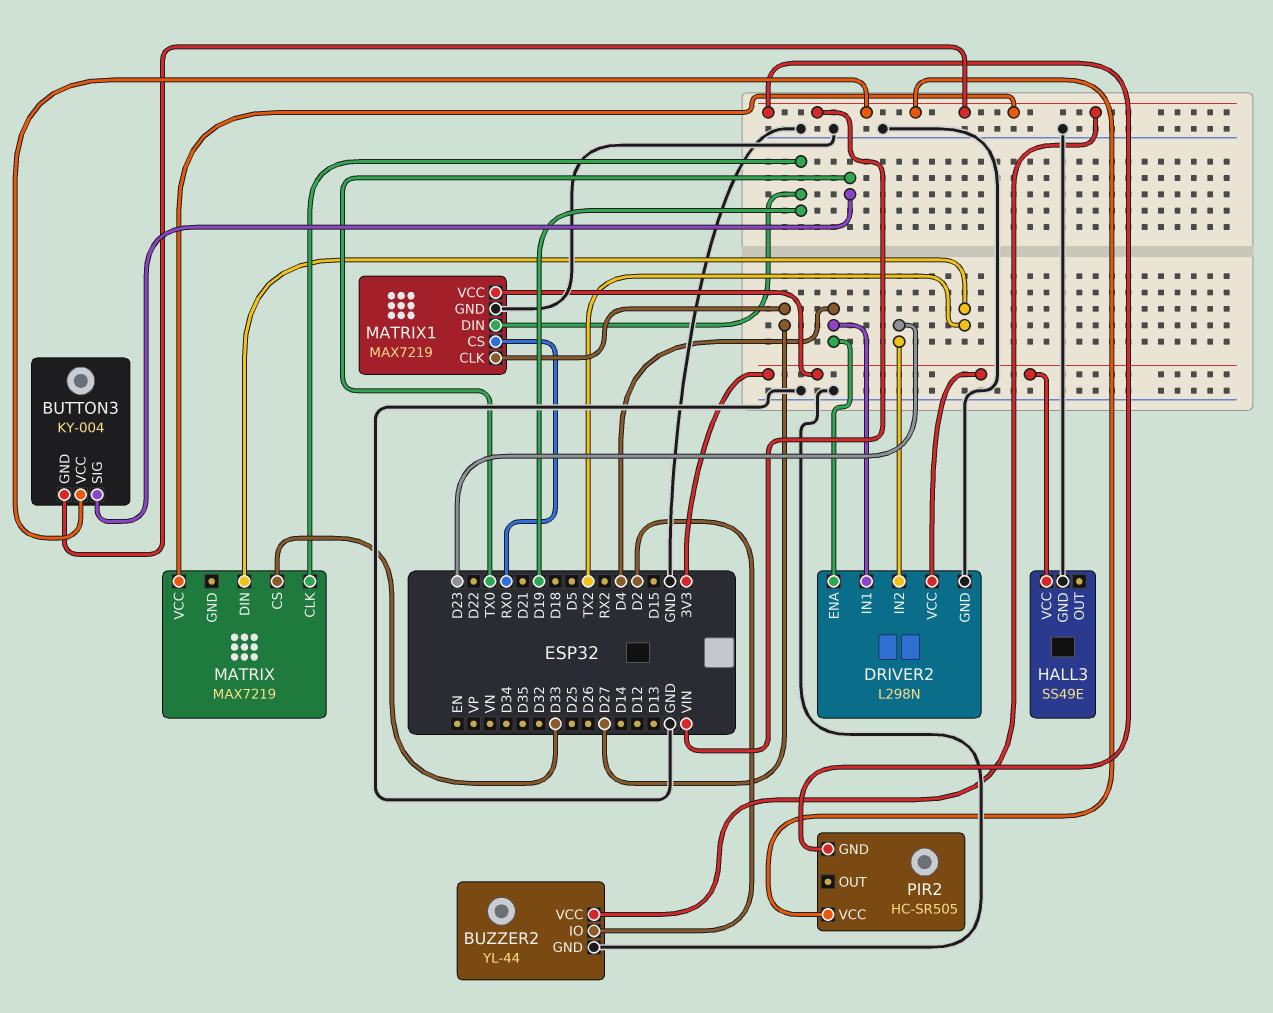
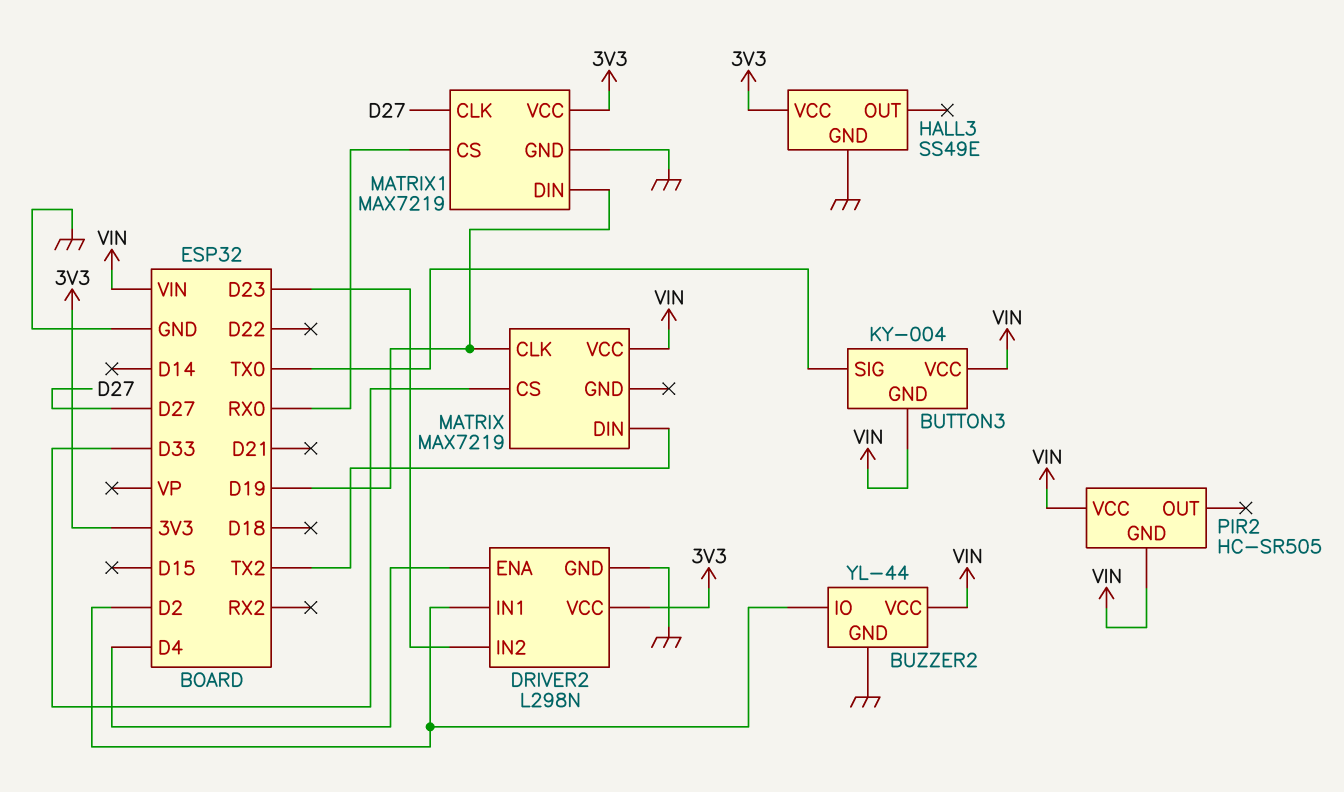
DRIVER2 pin IN1: D4 -> D2

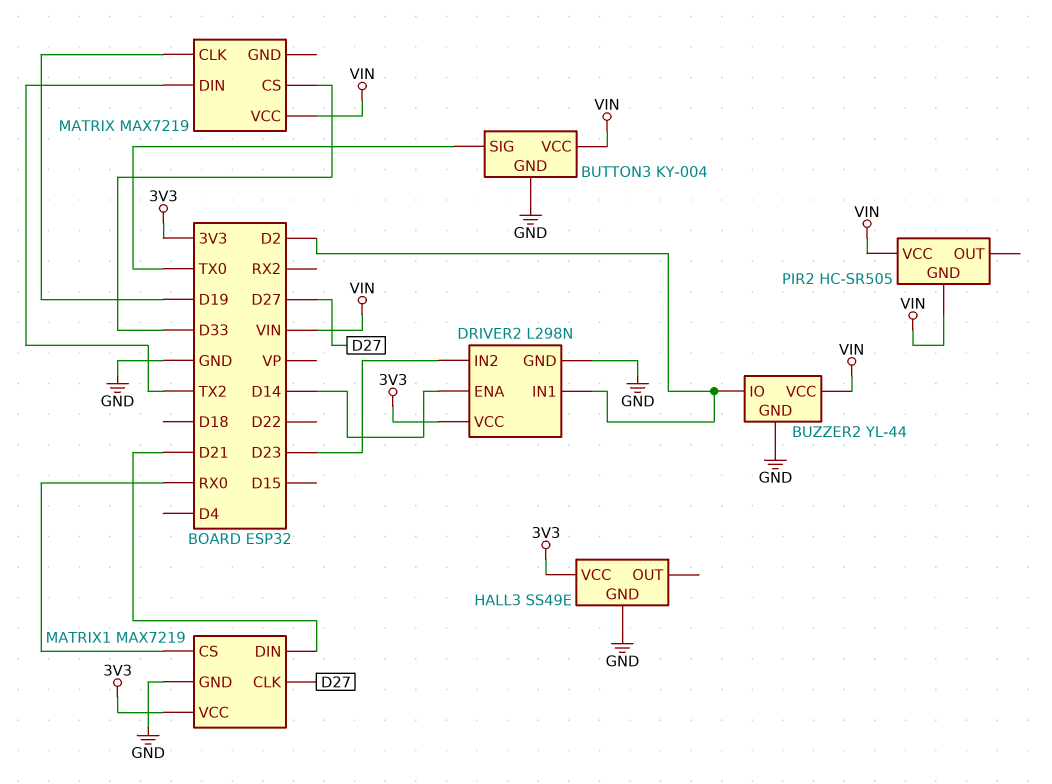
BUTTON3 pin GND: VIN -> GND
DRIVER2 pin ENA: D4 -> D14
MATRIX1 pin DIN: D19 -> D21

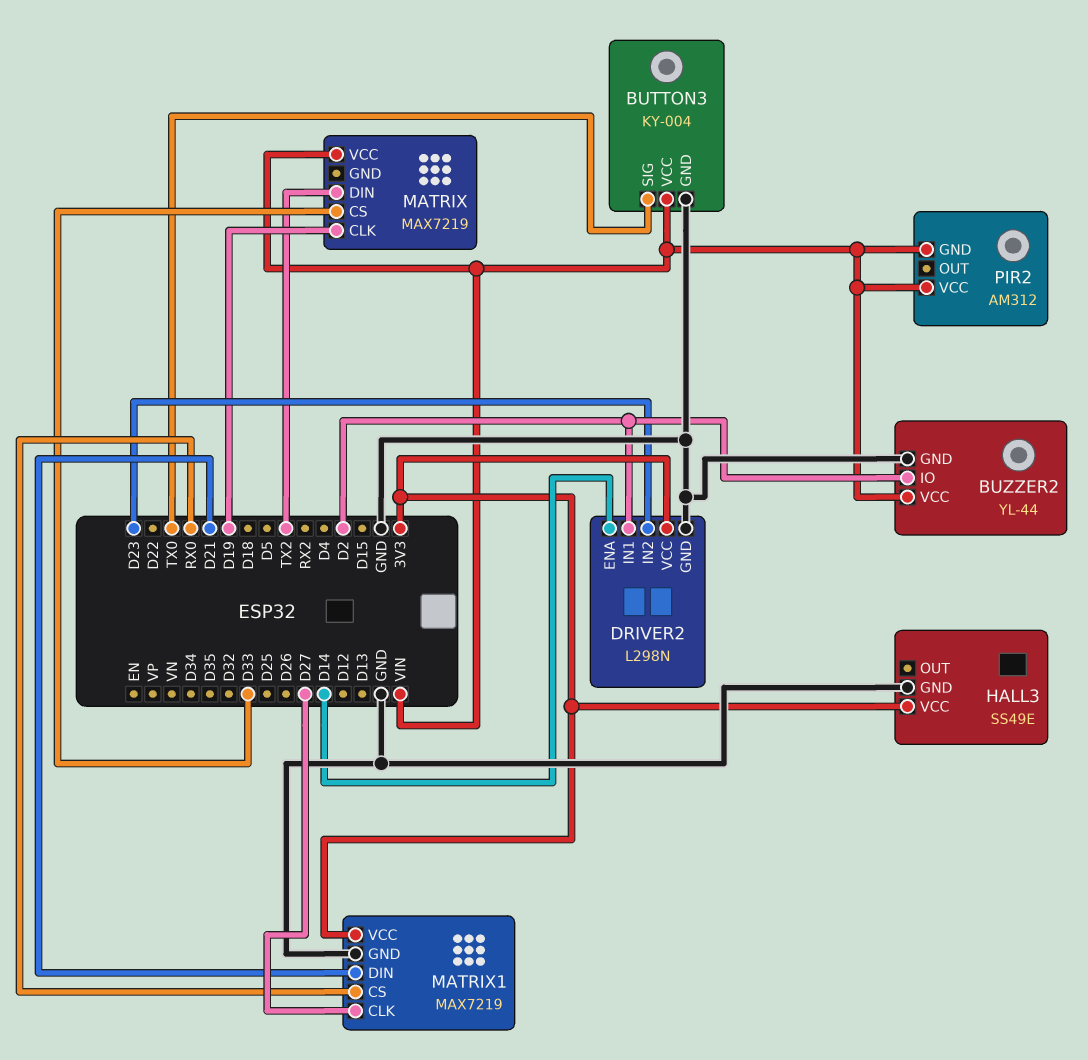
PIR2: HC-SR505 -> AM312

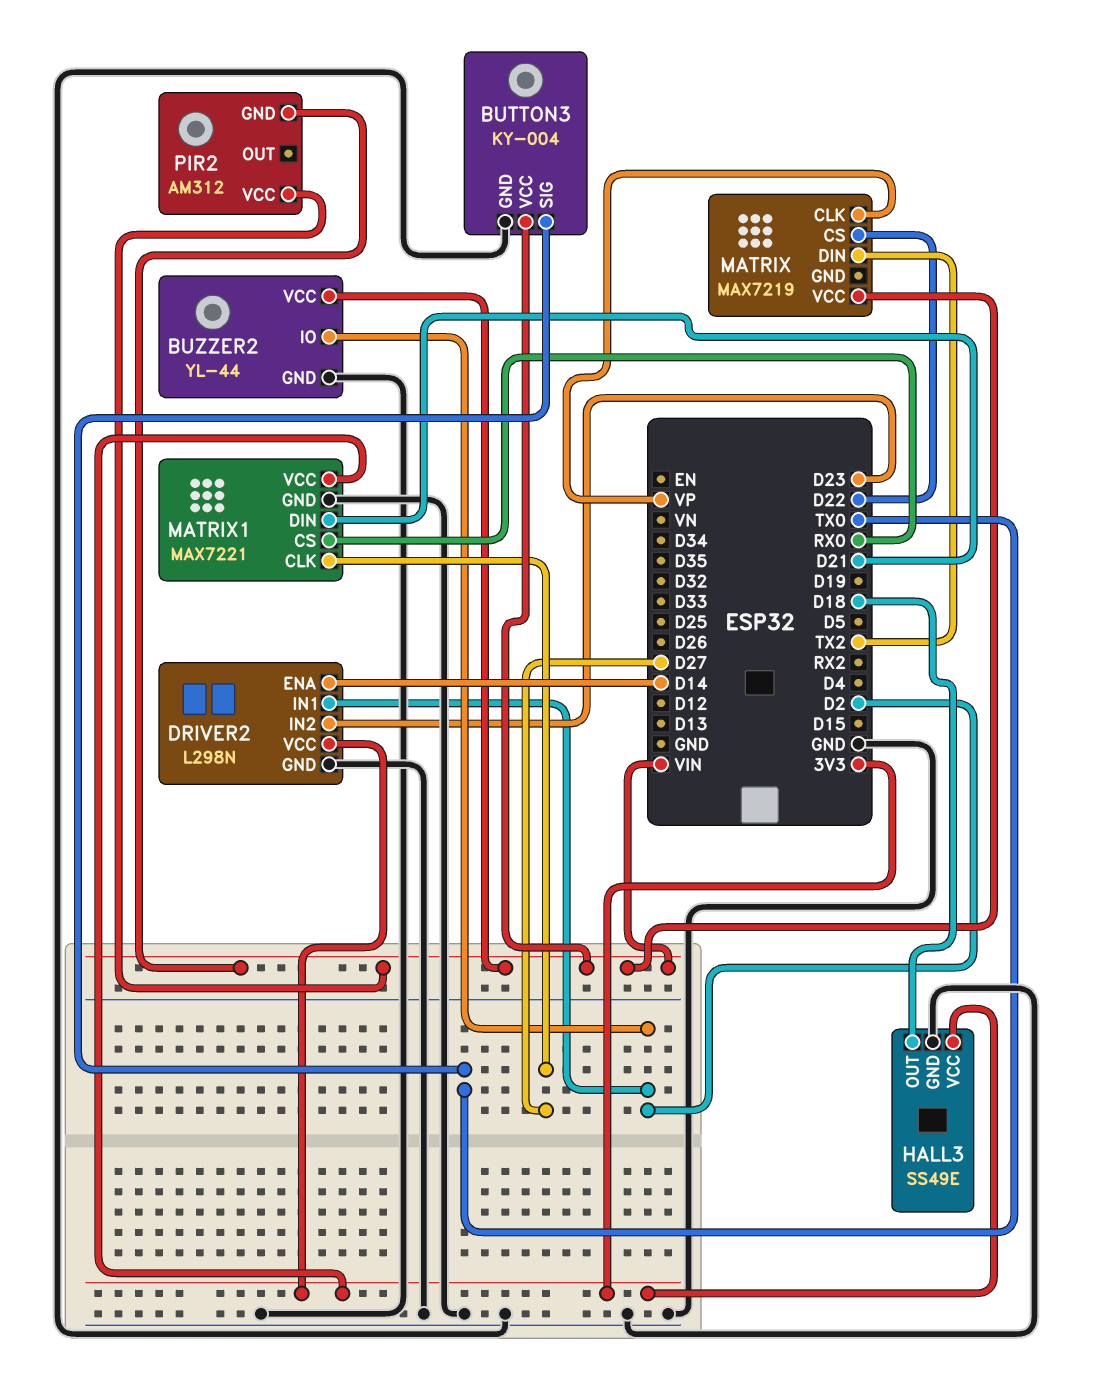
HALL3 pin OUT: none -> D18
MATRIX pin CLK: D19 -> VP
MATRIX pin CS: D33 -> D22
MATRIX1: MAX7219 -> MAX7221

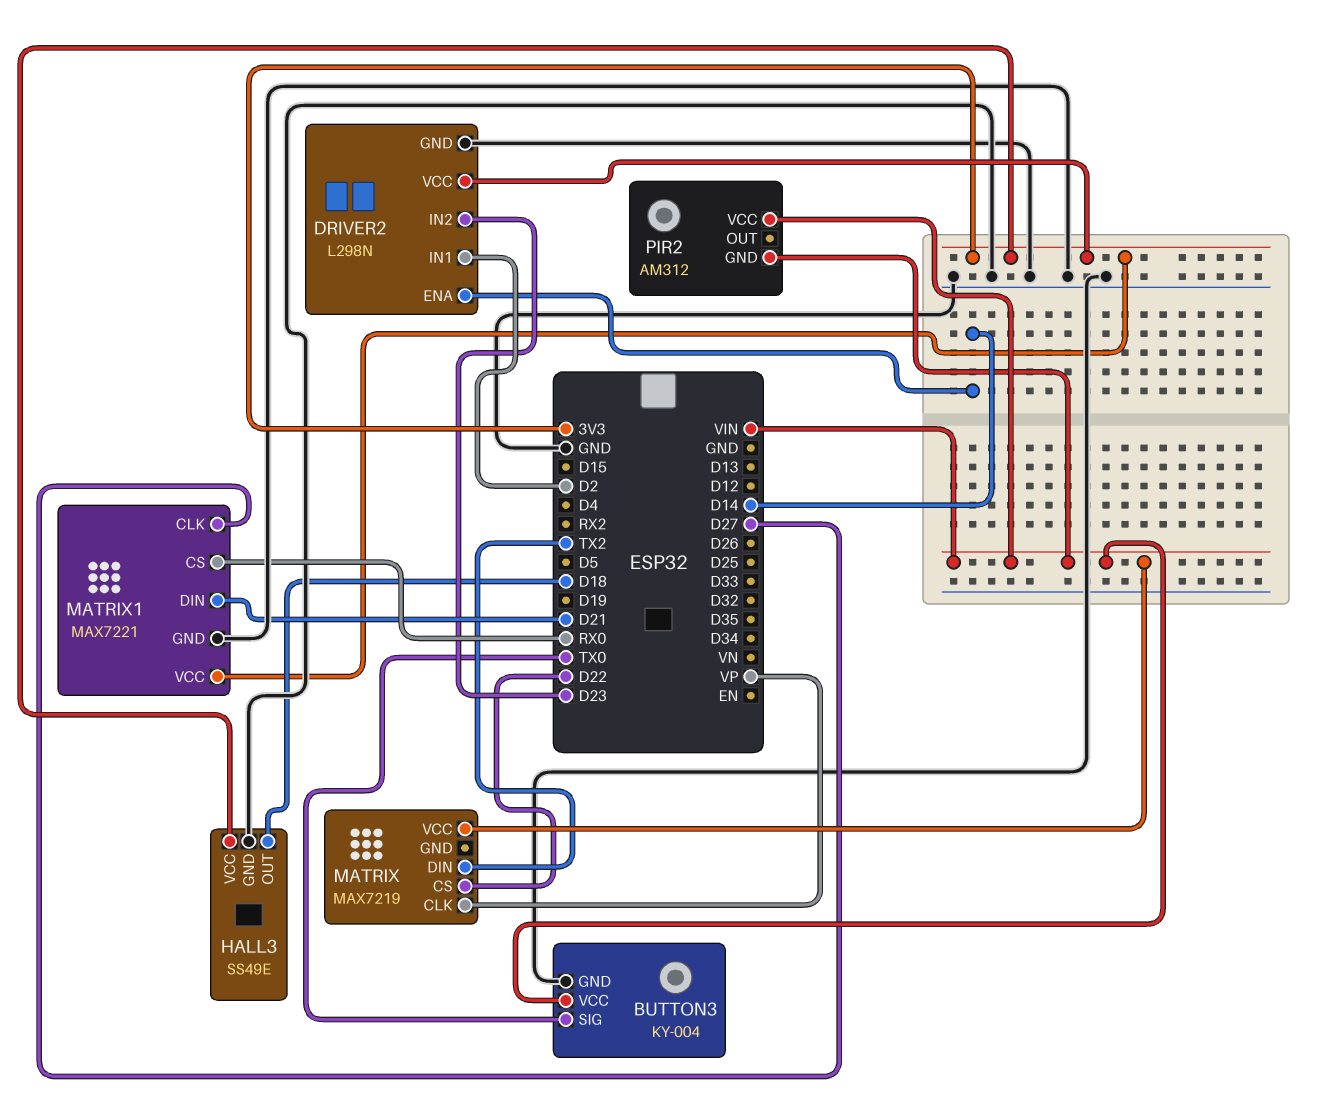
BUZZER2: YL-44 -> none
BUZZER2 pin GND: GND -> none
BUZZER2 pin IO: D2 -> none
BUZZER2 pin VCC: VIN -> none

